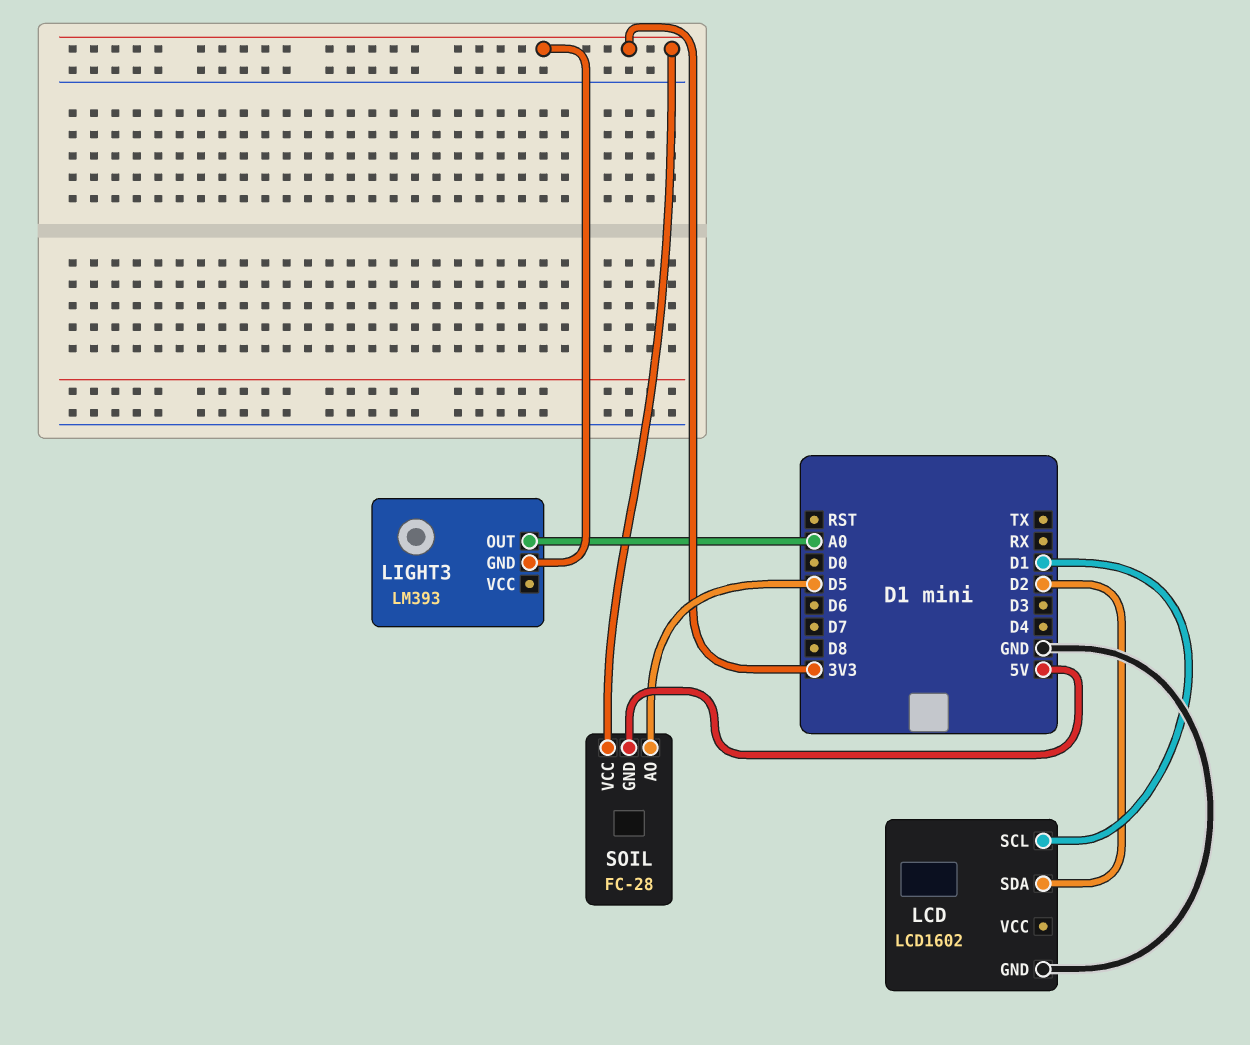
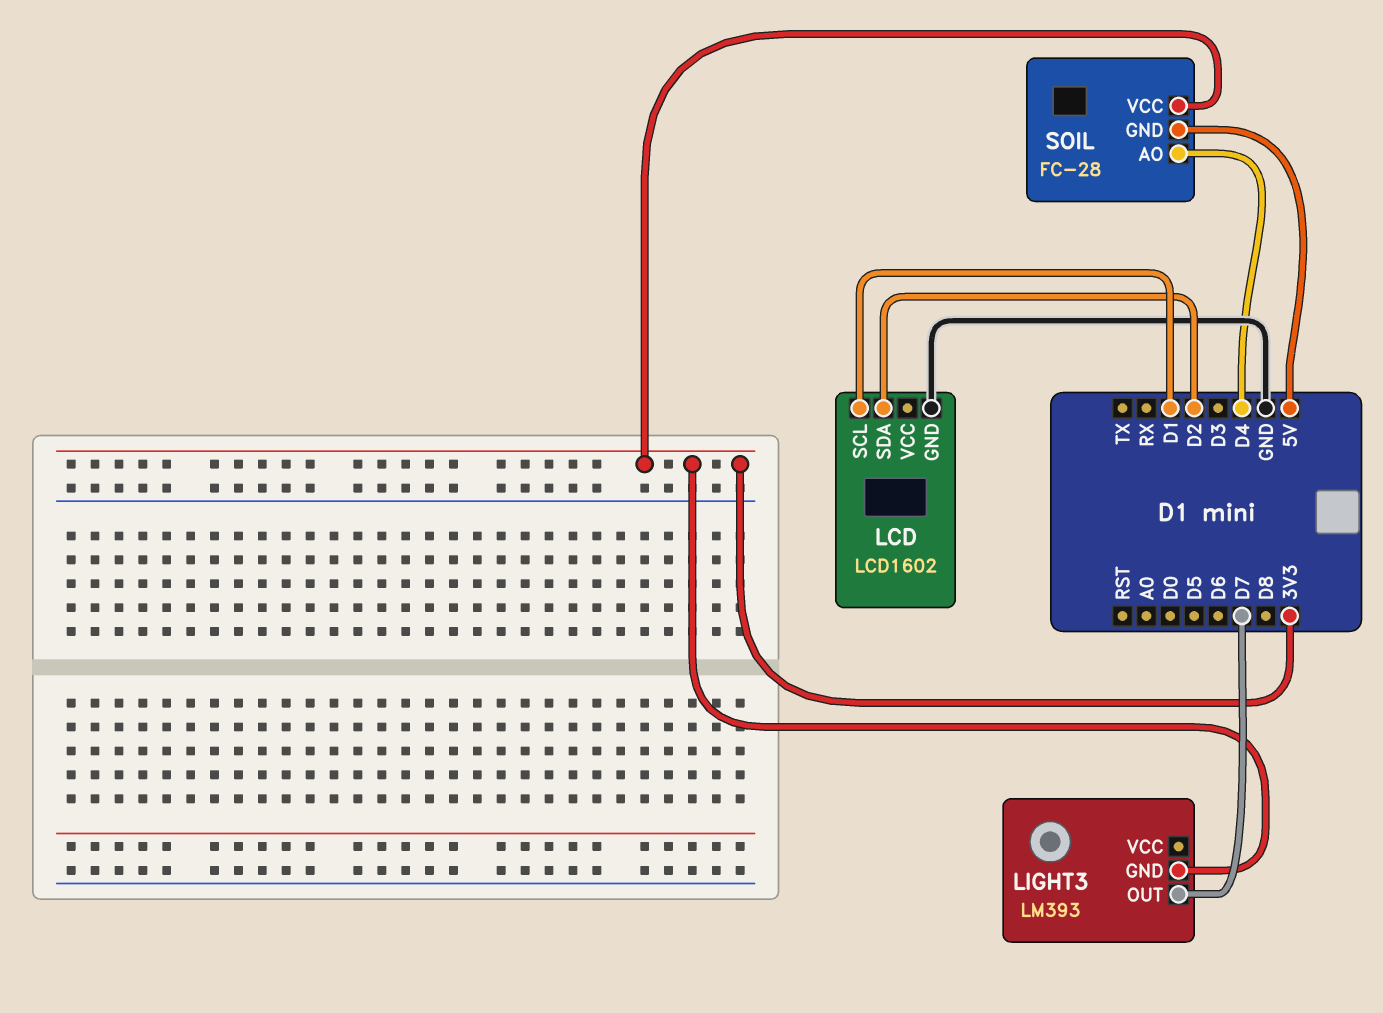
LIGHT3 pin OUT: A0 -> D7
SOIL pin AO: D5 -> D4

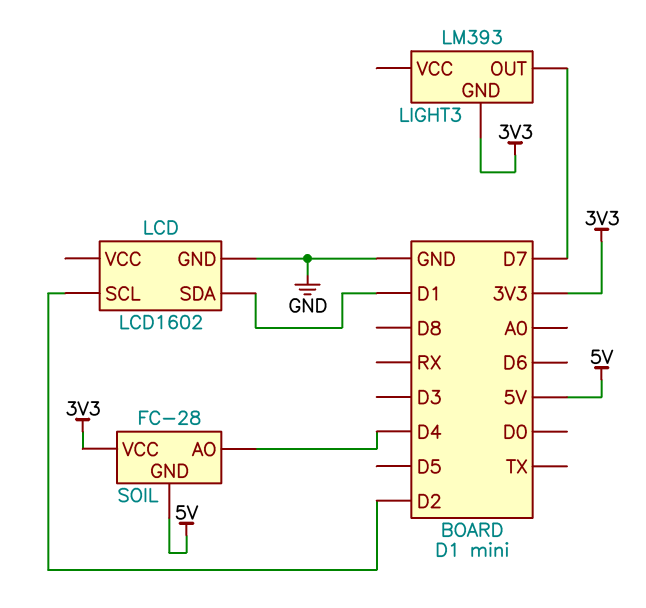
LCD pin SCL: D1 -> D2
LCD pin SDA: D2 -> D1

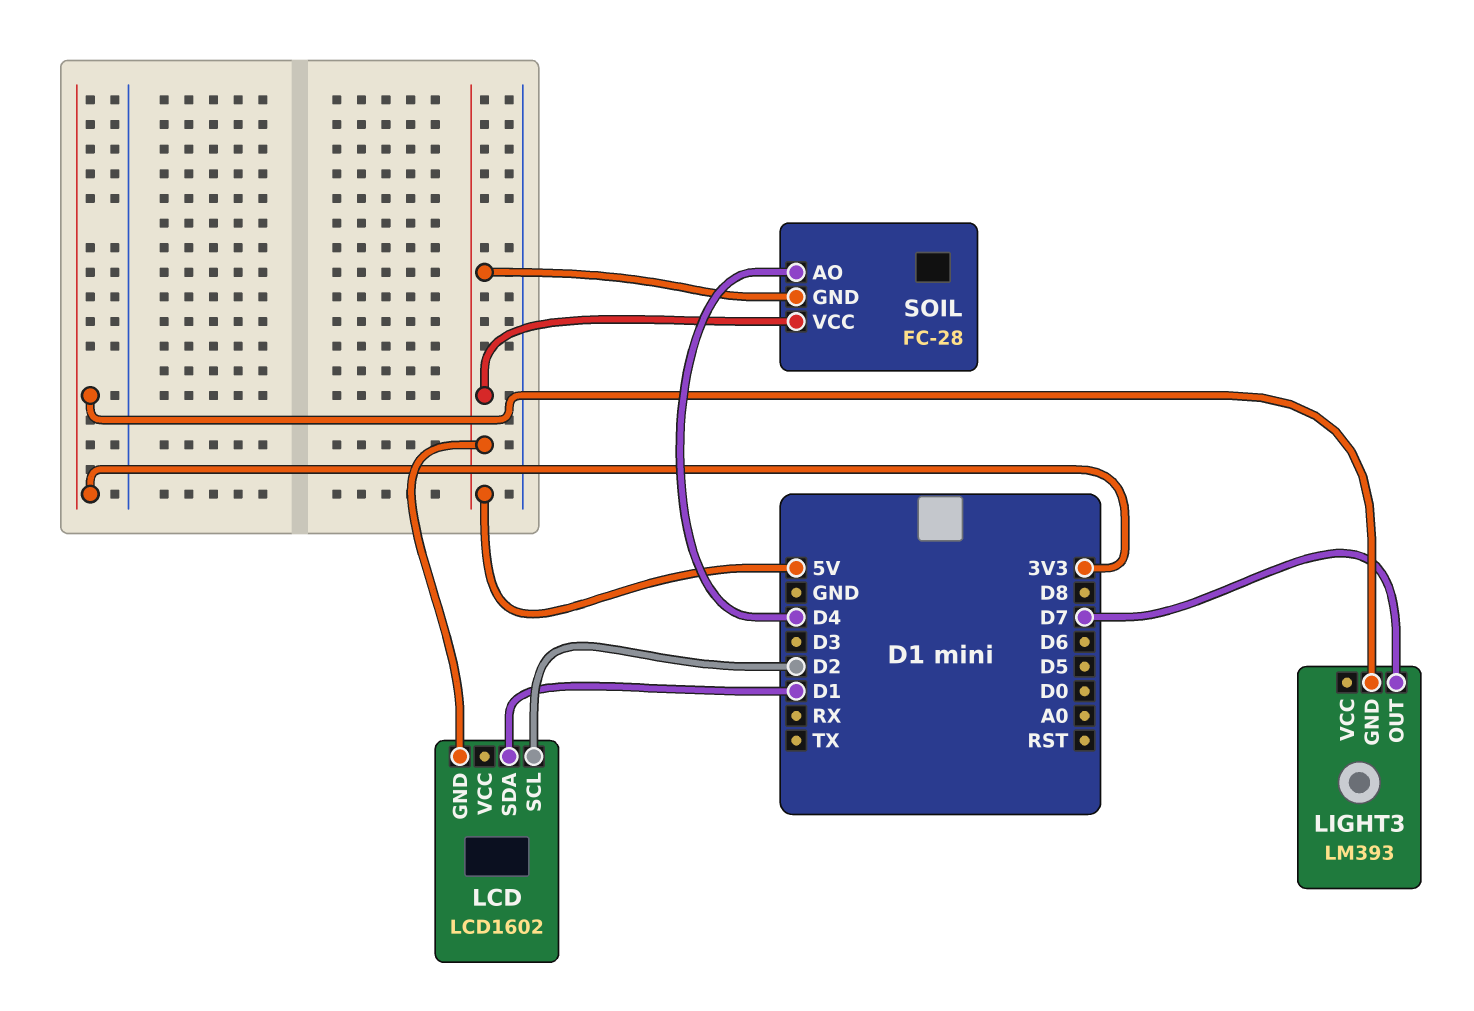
LCD pin GND: GND -> 5V
SOIL pin VCC: 3V3 -> 5V

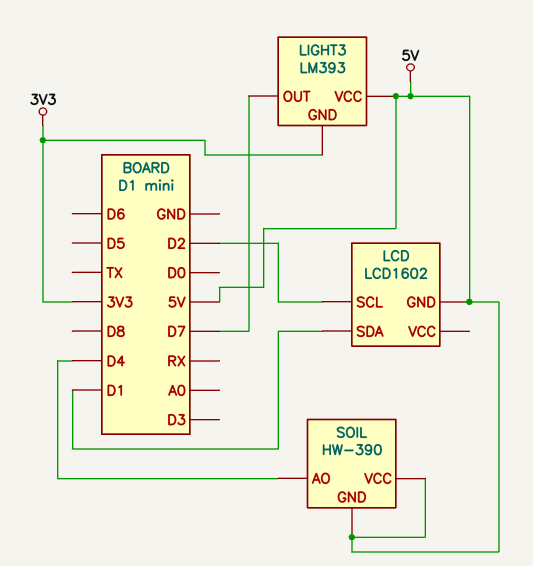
LIGHT3 pin VCC: none -> 5V
SOIL: FC-28 -> HW-390

